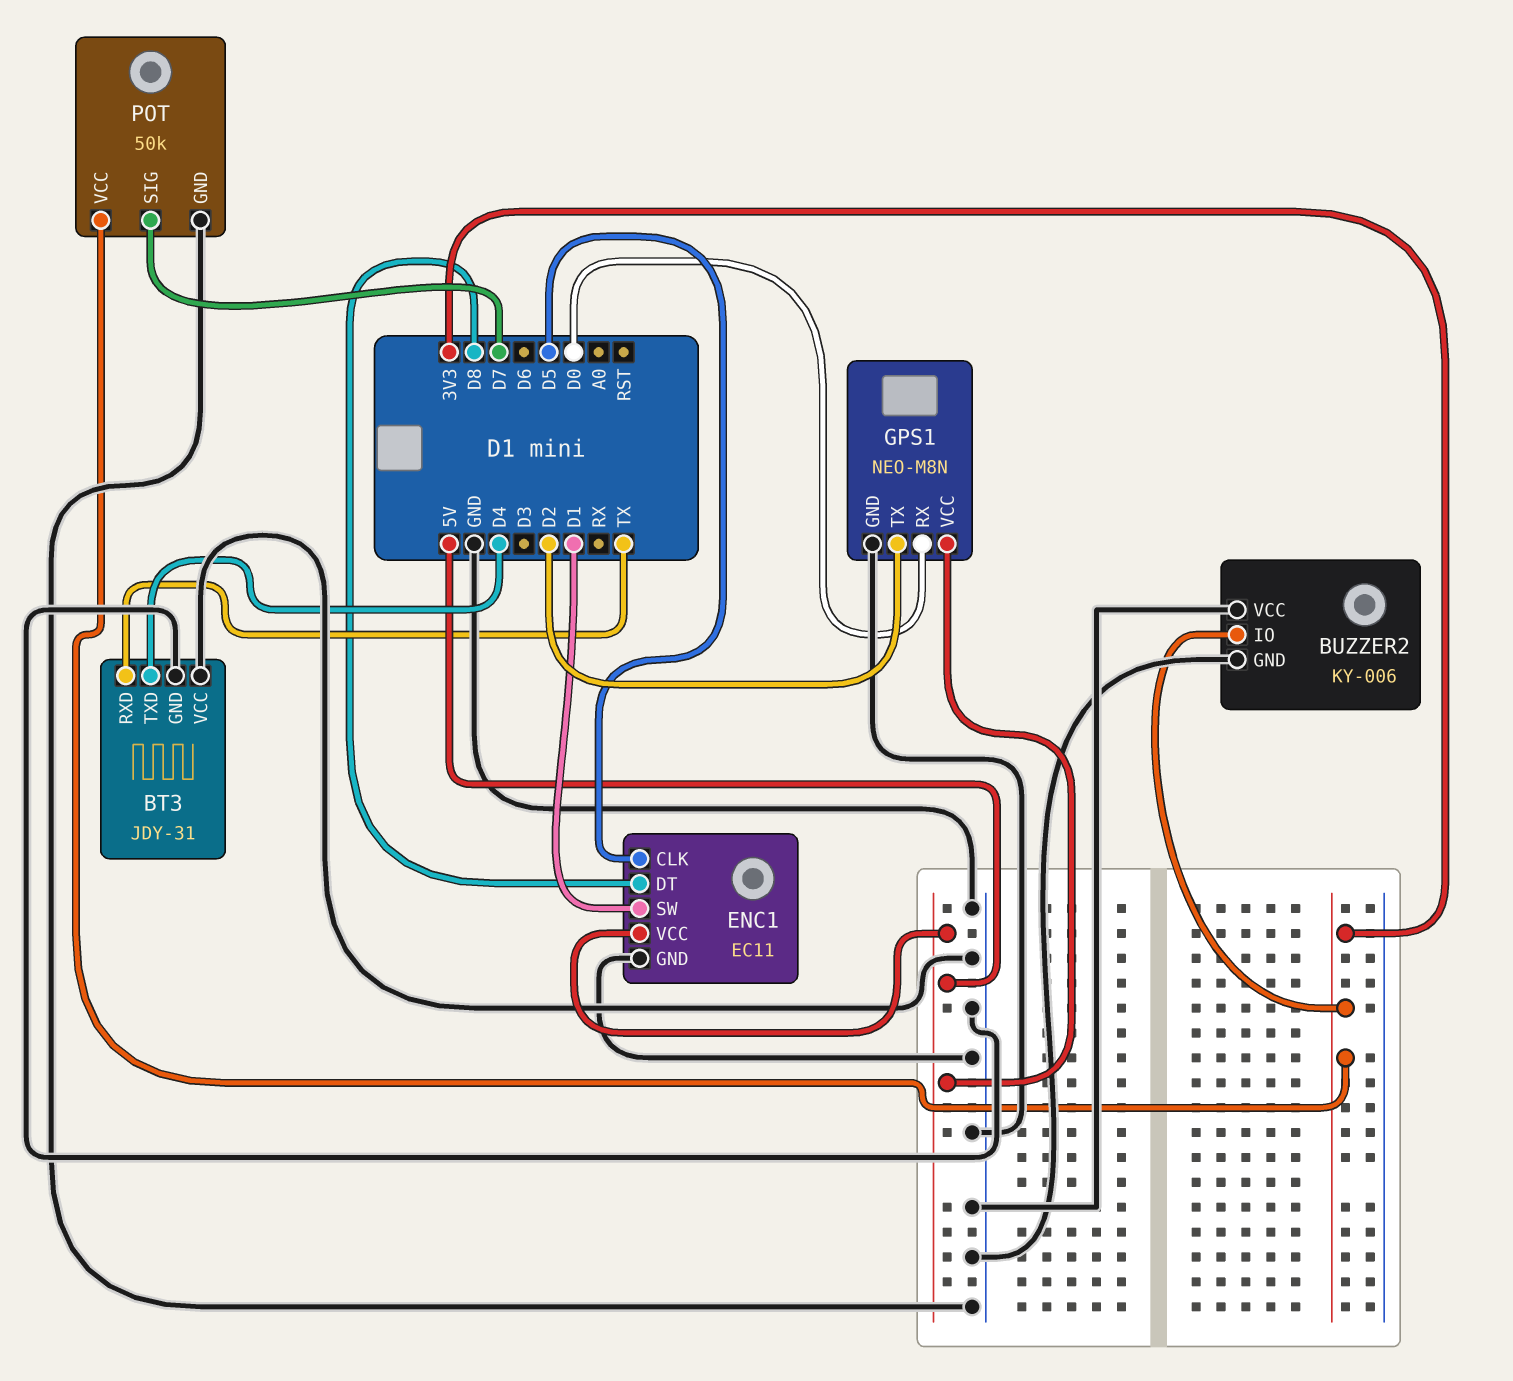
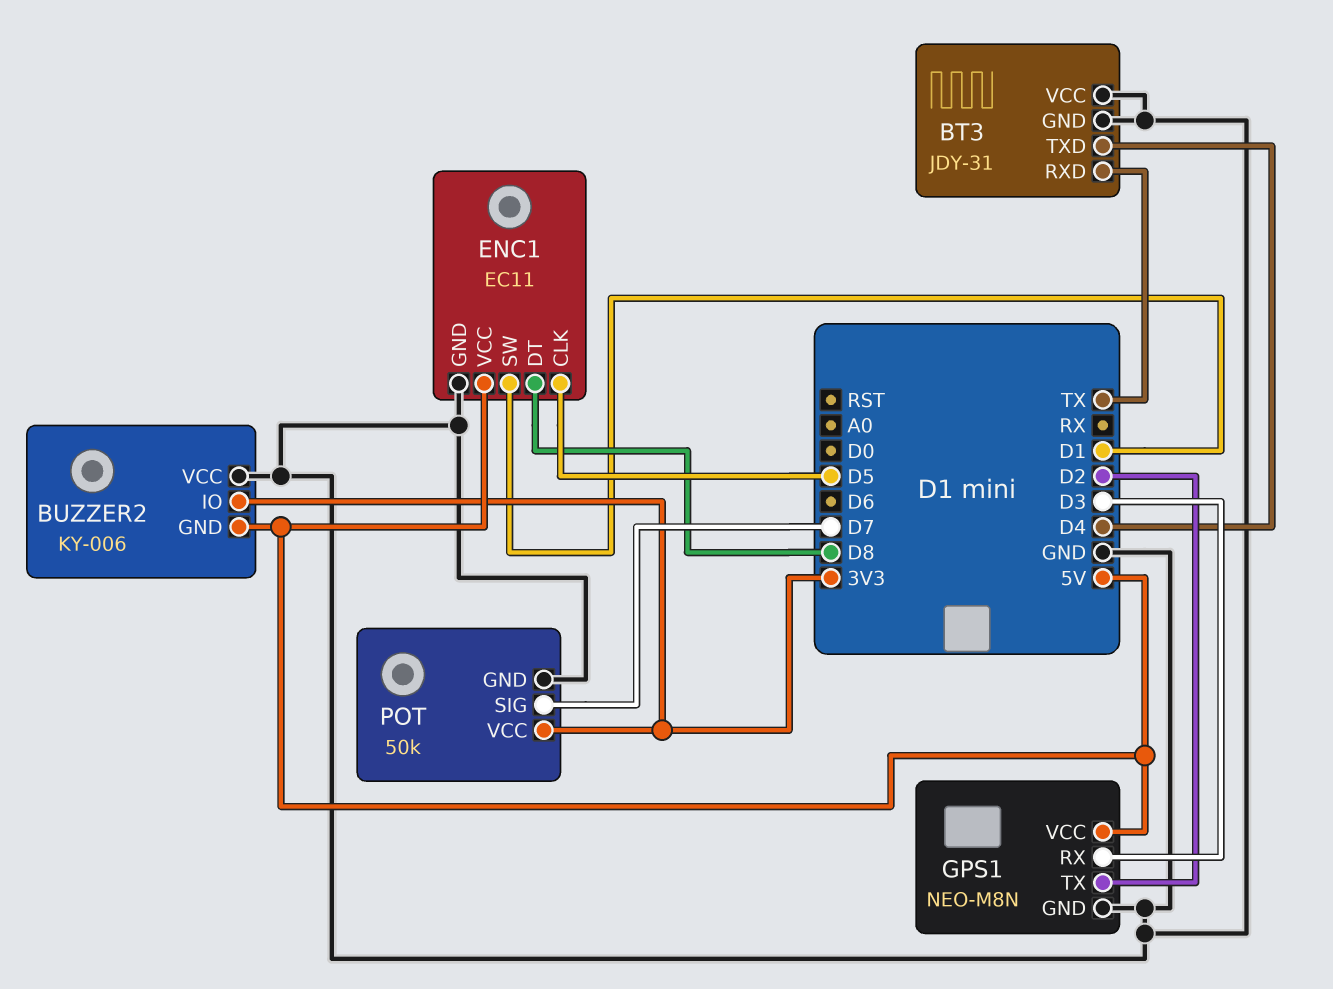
BUZZER2 pin GND: GND -> 5V
GPS1 pin RX: D0 -> D3

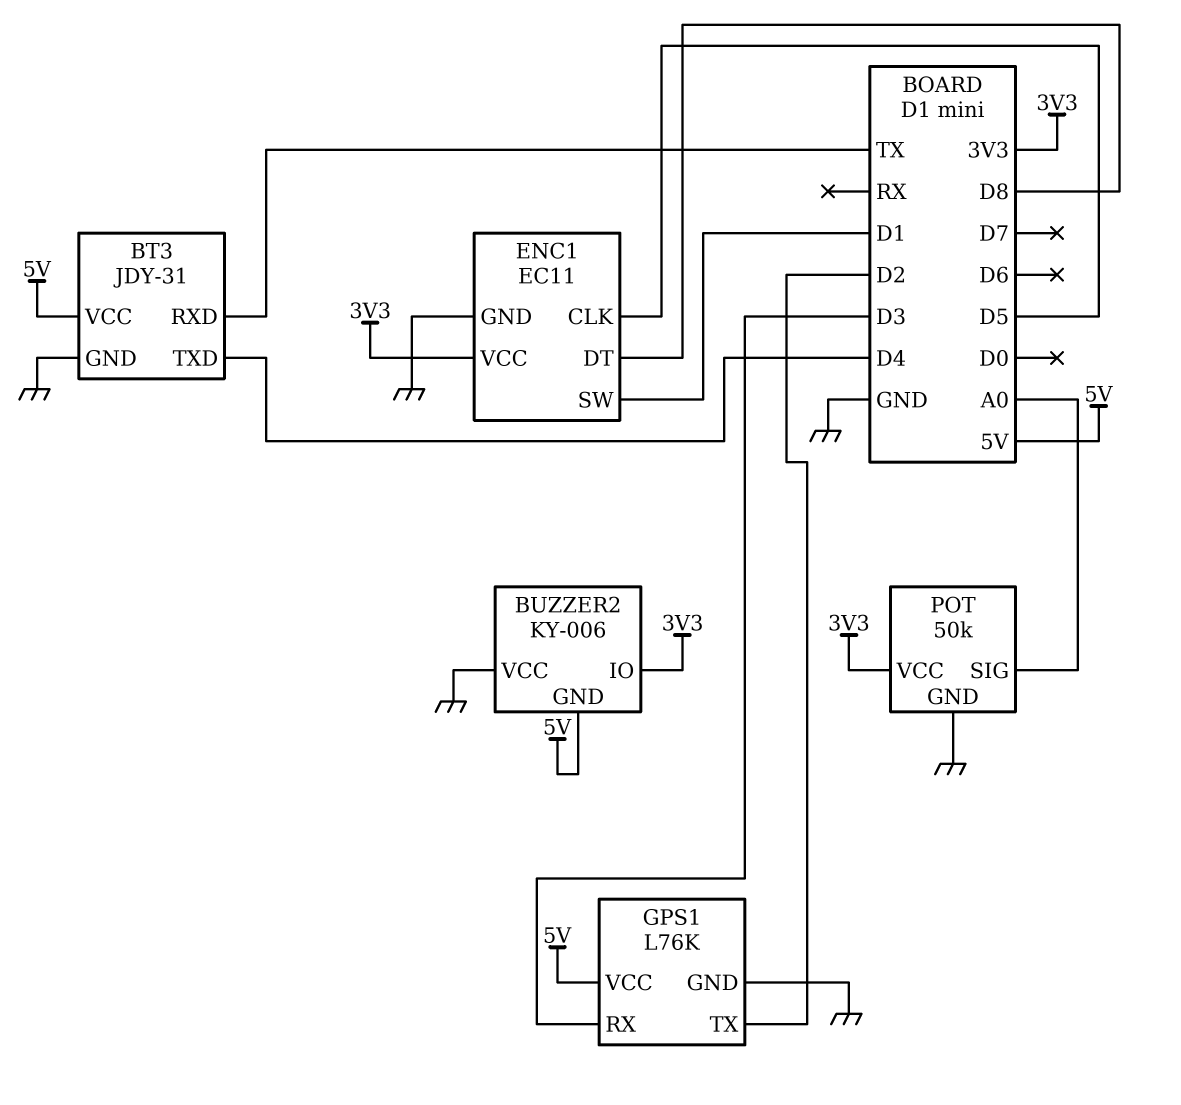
BT3 pin VCC: GND -> 5V
ENC1 pin VCC: 5V -> 3V3
GPS1: NEO-M8N -> L76K
POT pin SIG: D7 -> A0

